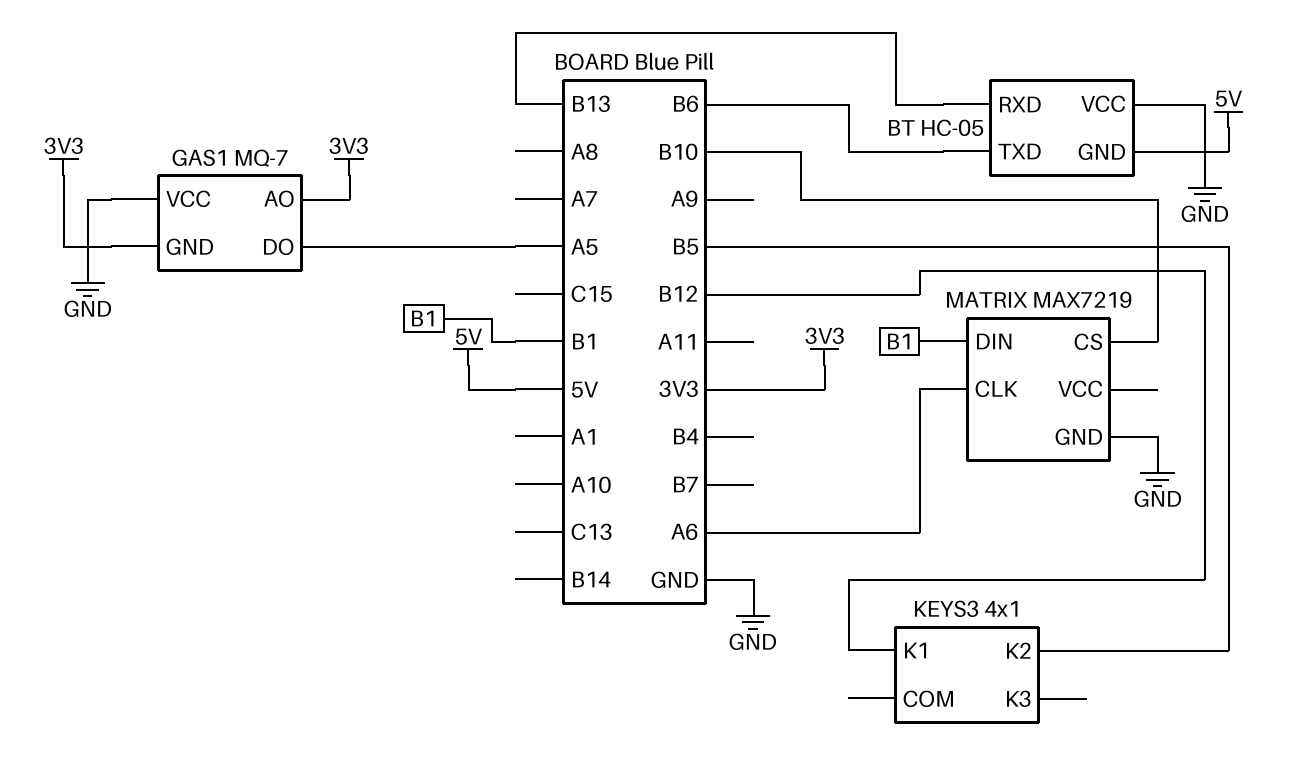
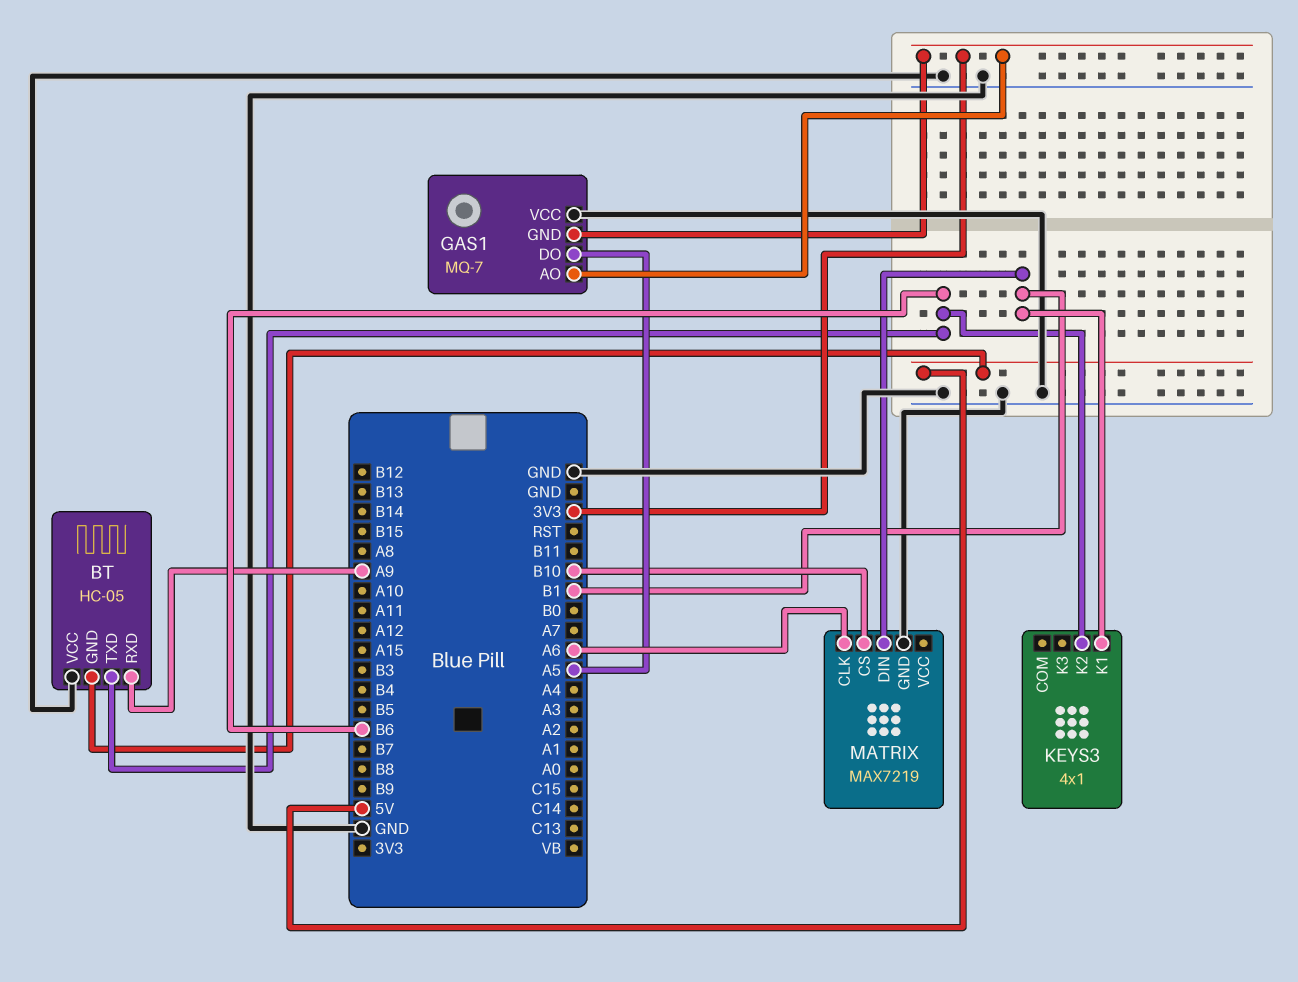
BT pin RXD: B13 -> A9
KEYS3 pin K1: B12 -> B1
KEYS3 pin K2: B5 -> B6

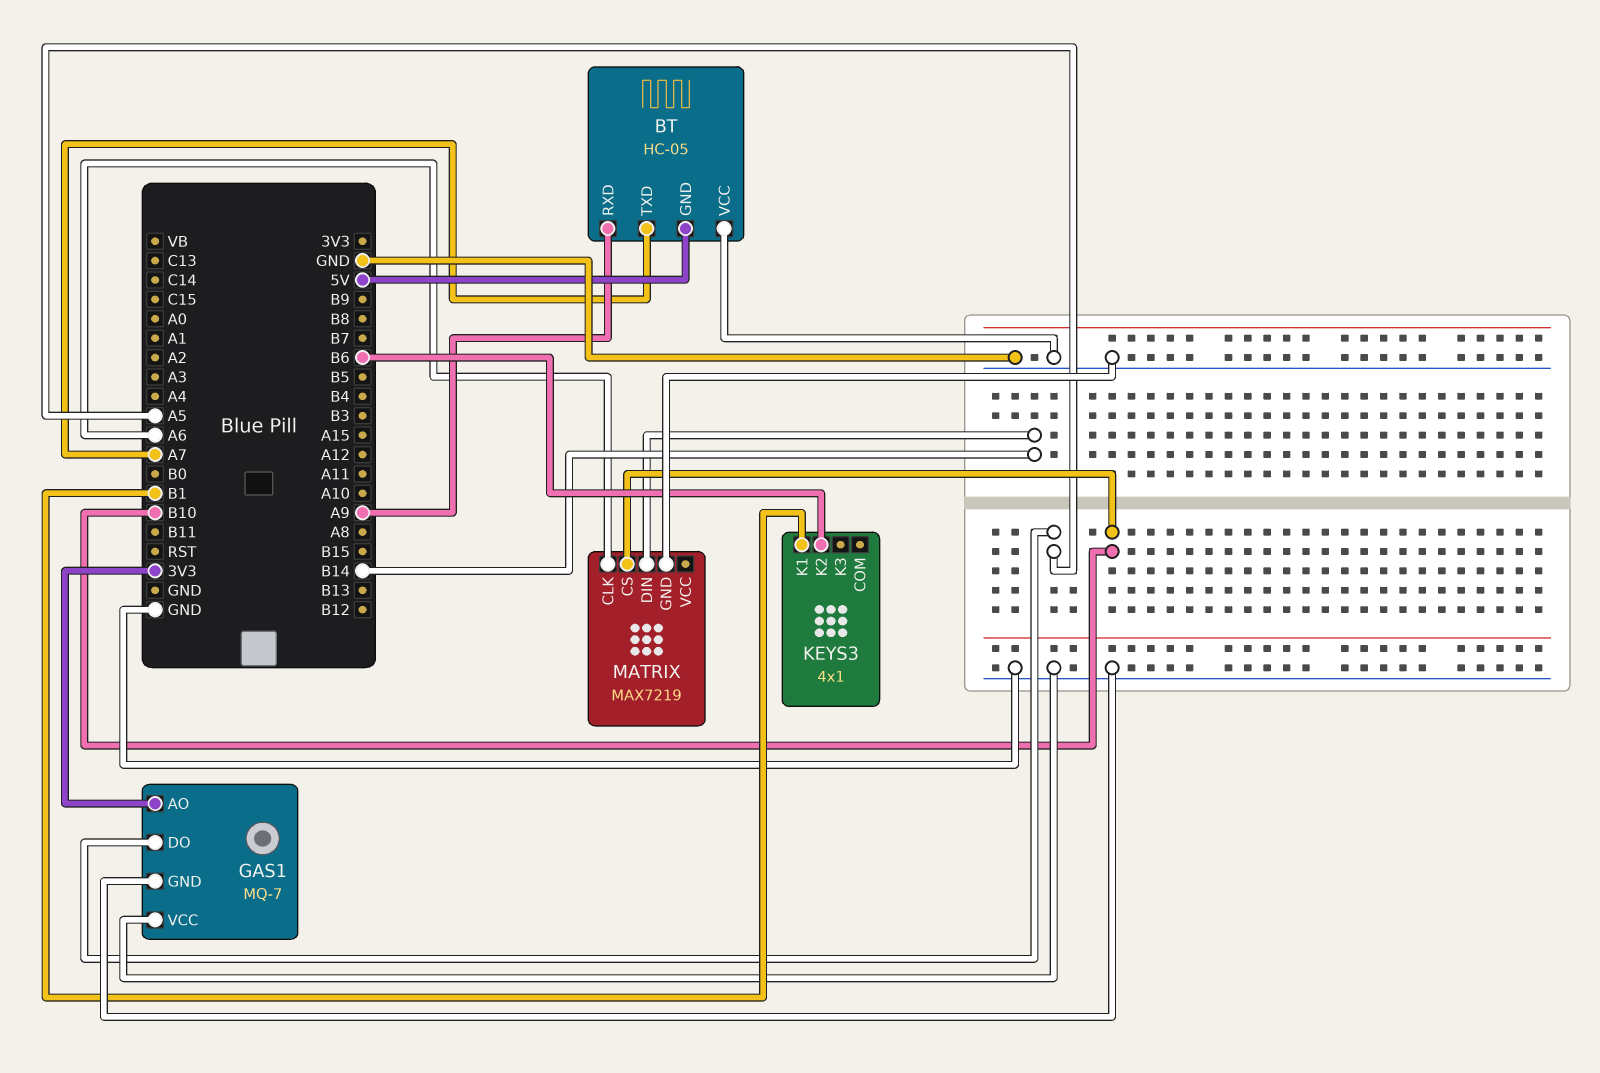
BT pin TXD: B6 -> A7
GAS1 pin GND: 3V3 -> GND
MATRIX pin DIN: B1 -> B14

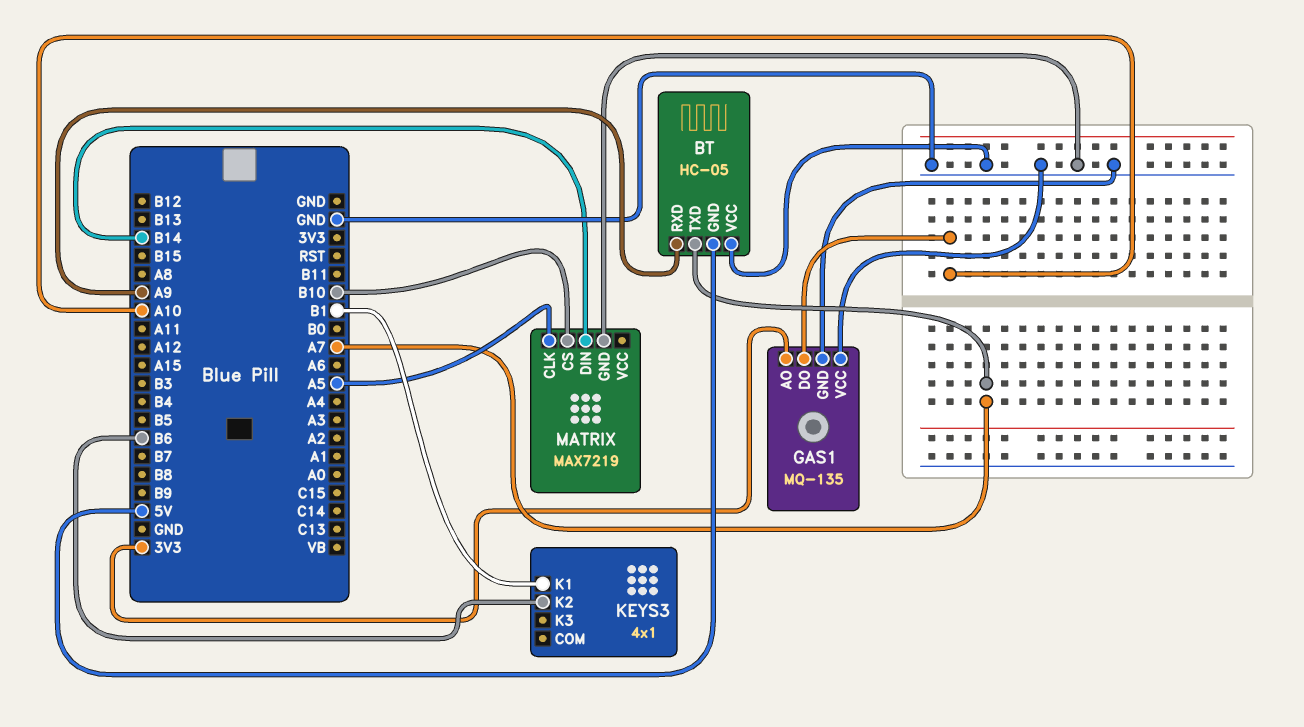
GAS1: MQ-7 -> MQ-135
GAS1 pin DO: A5 -> A10
MATRIX pin CLK: A6 -> A5

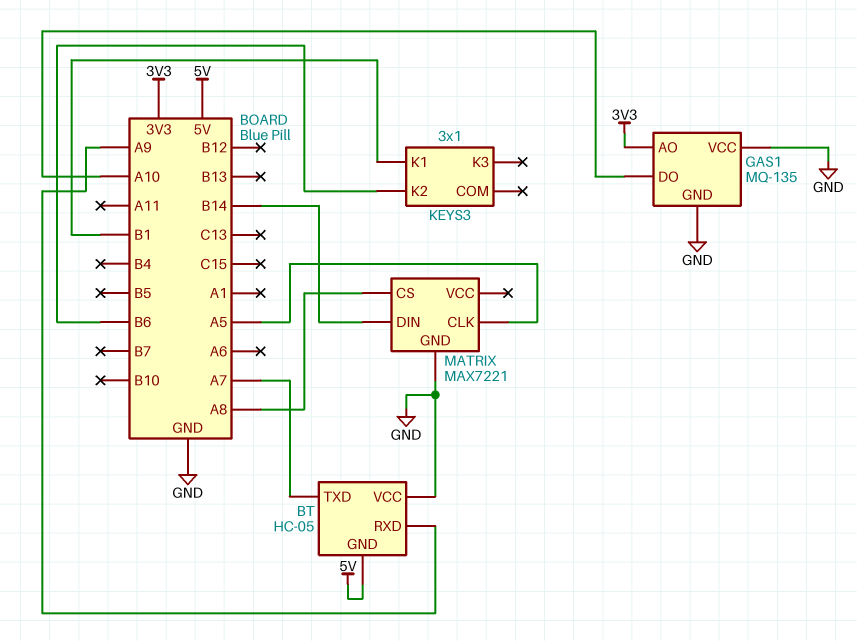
KEYS3: 4x1 -> 3x1
MATRIX: MAX7219 -> MAX7221
MATRIX pin CS: B10 -> A8

